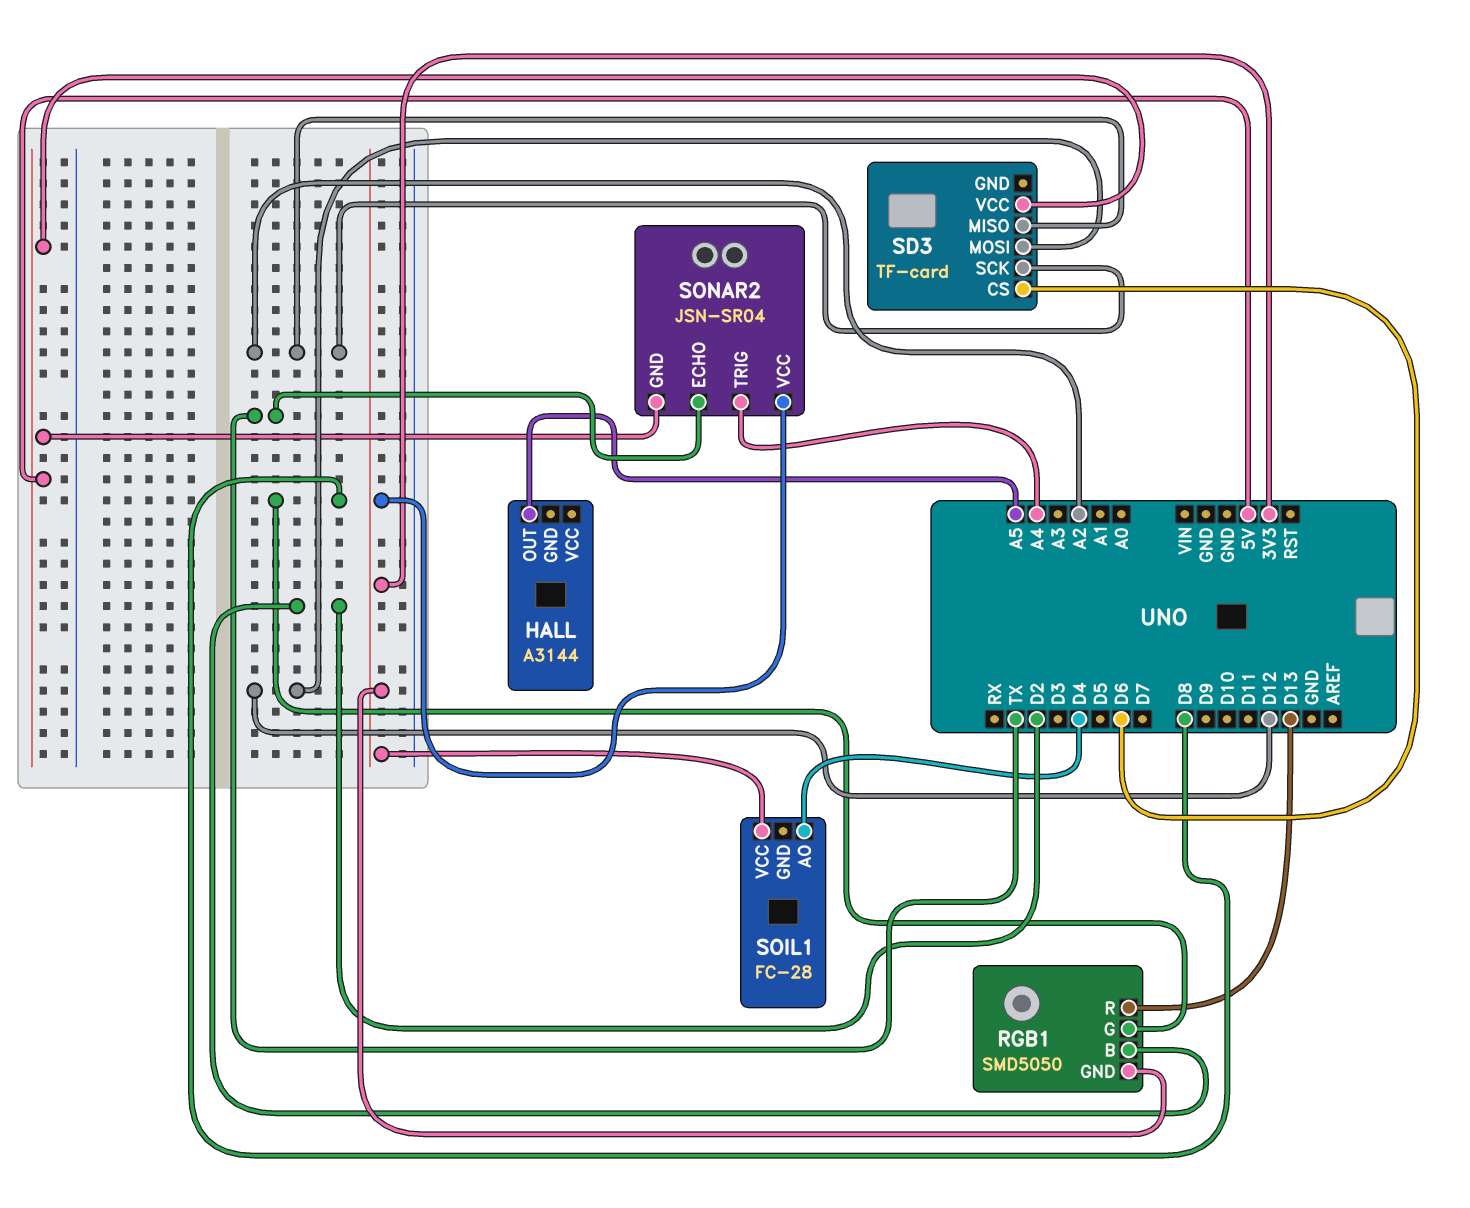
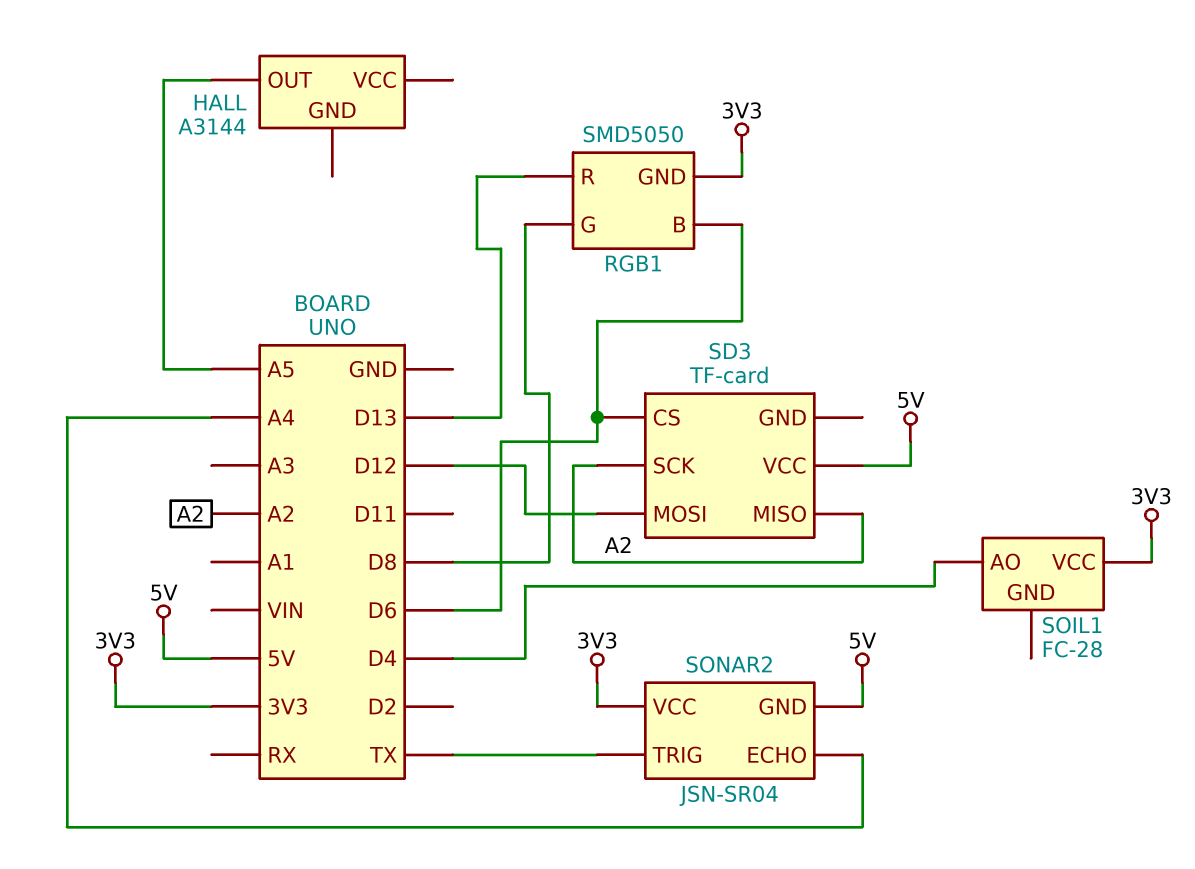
RGB1 pin B: D2 -> D6
SONAR2 pin ECHO: TX -> A4
SONAR2 pin TRIG: A4 -> TX

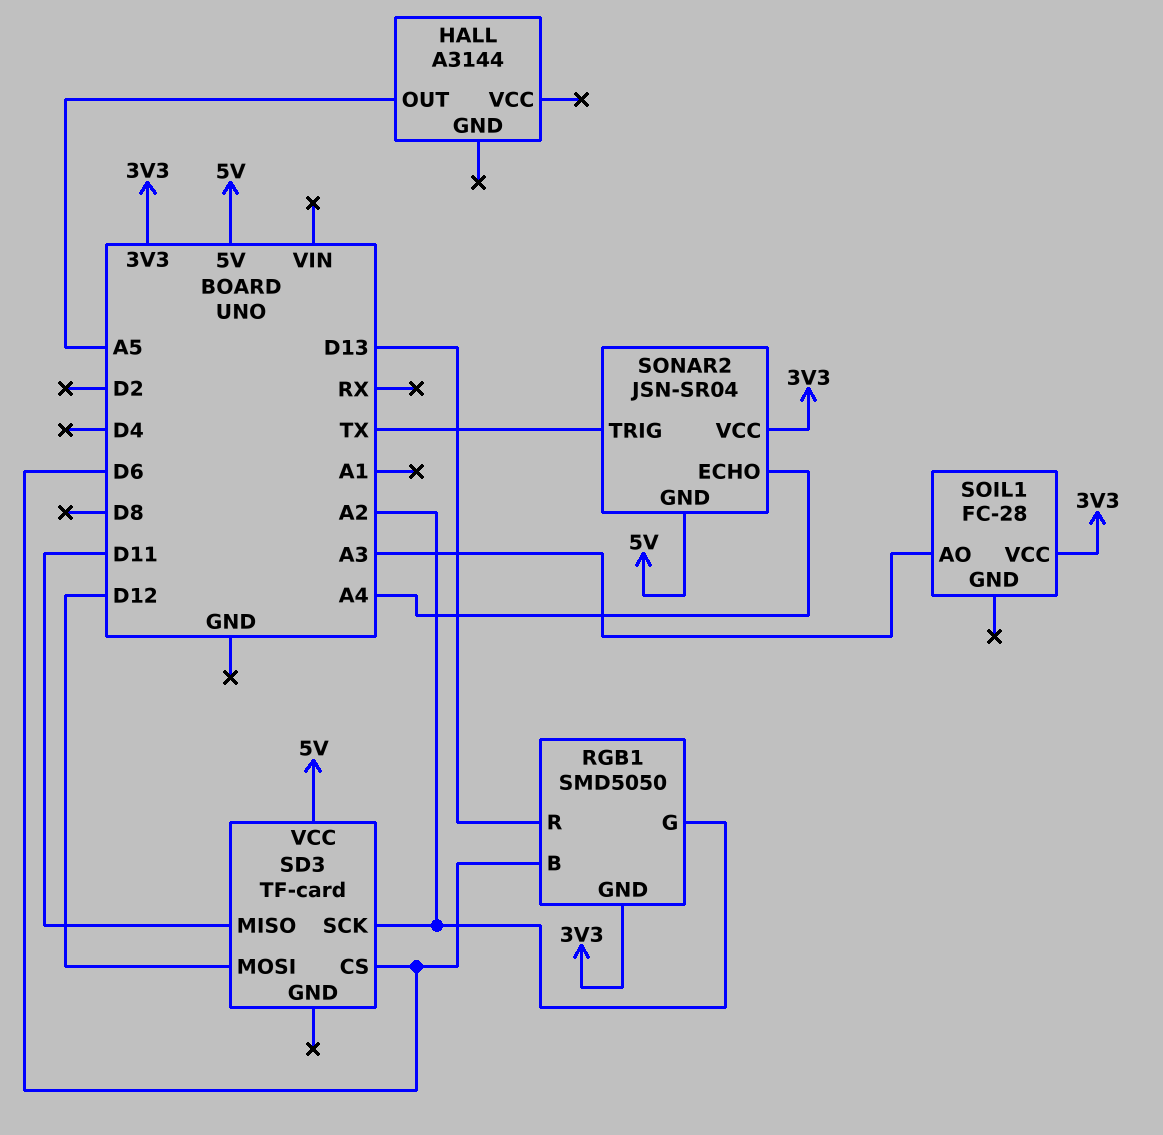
RGB1 pin G: D8 -> A2
SD3 pin MISO: A2 -> D11
SOIL1 pin AO: D4 -> A3

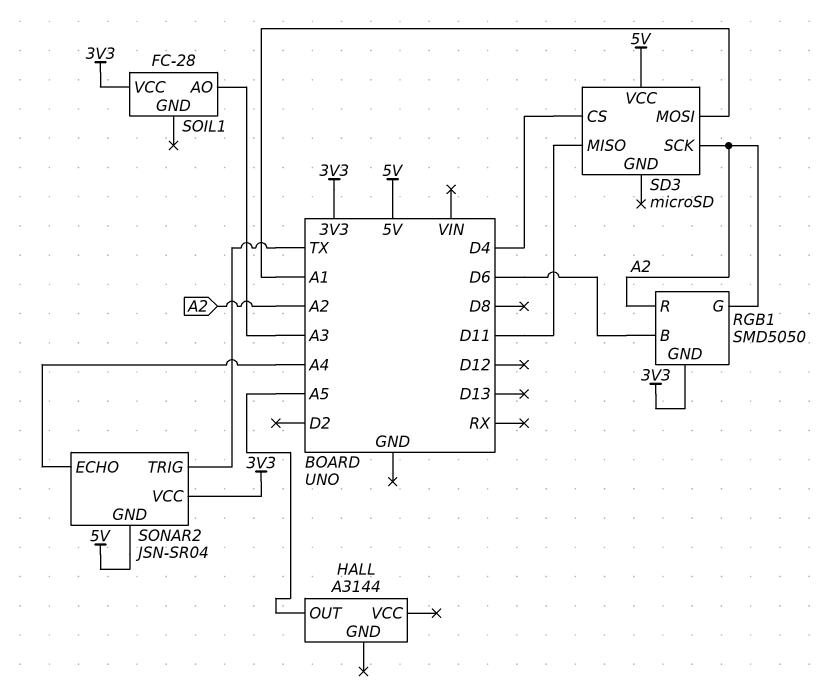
RGB1 pin R: D13 -> A2
SD3: TF-card -> microSD
SD3 pin CS: D6 -> D4
SD3 pin MOSI: D12 -> A1

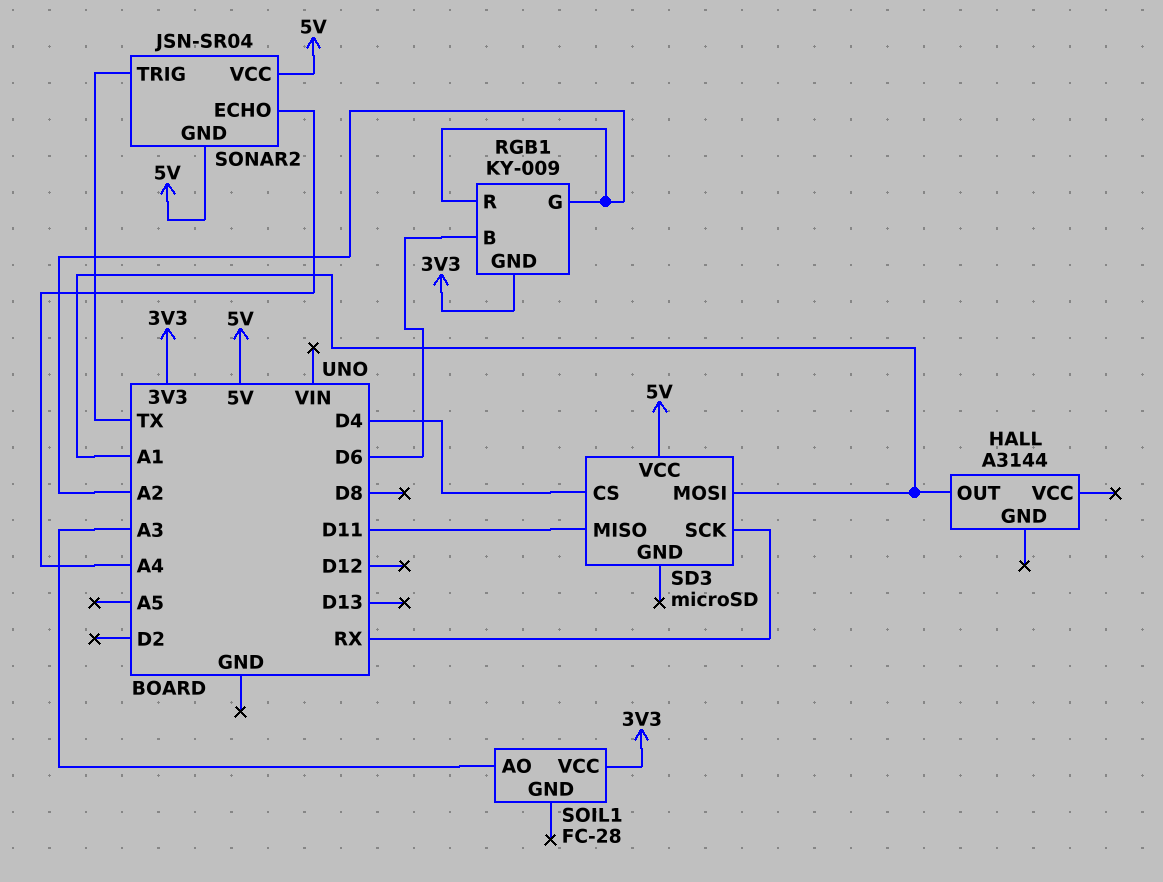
HALL pin OUT: A5 -> A1
RGB1: SMD5050 -> KY-009
SD3 pin SCK: A2 -> RX
SONAR2 pin VCC: 3V3 -> 5V

